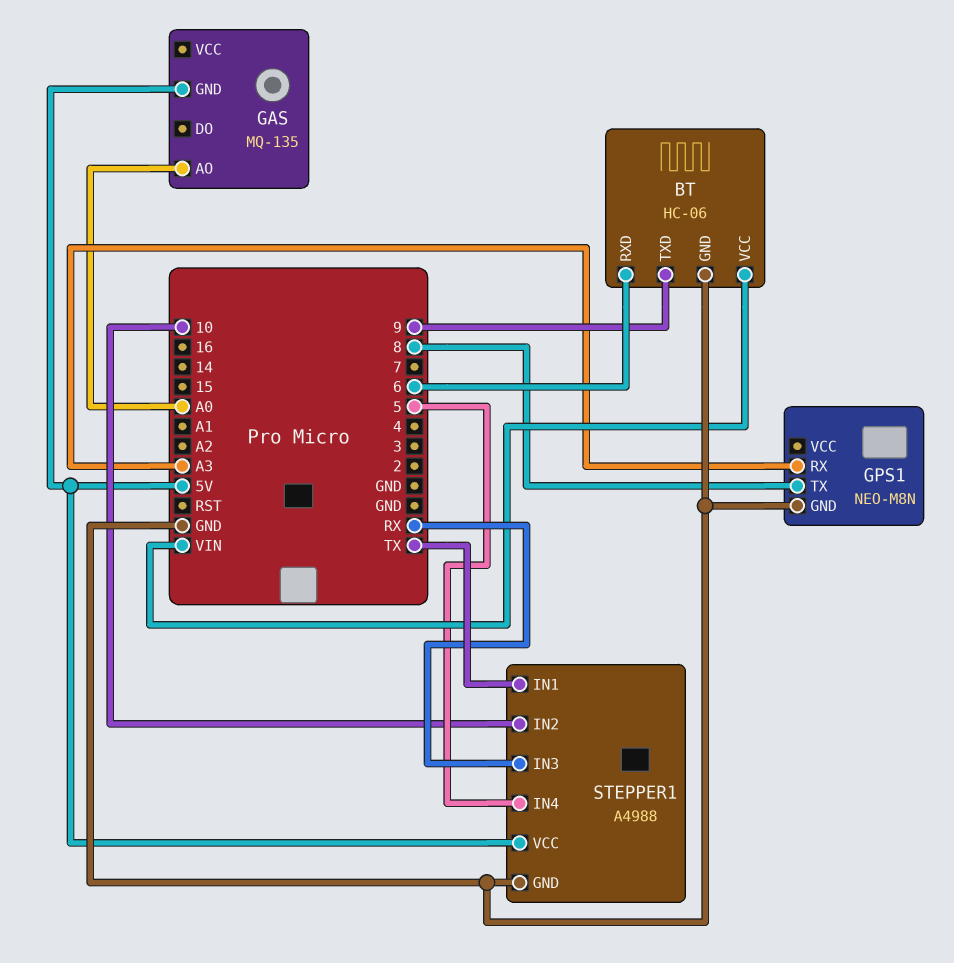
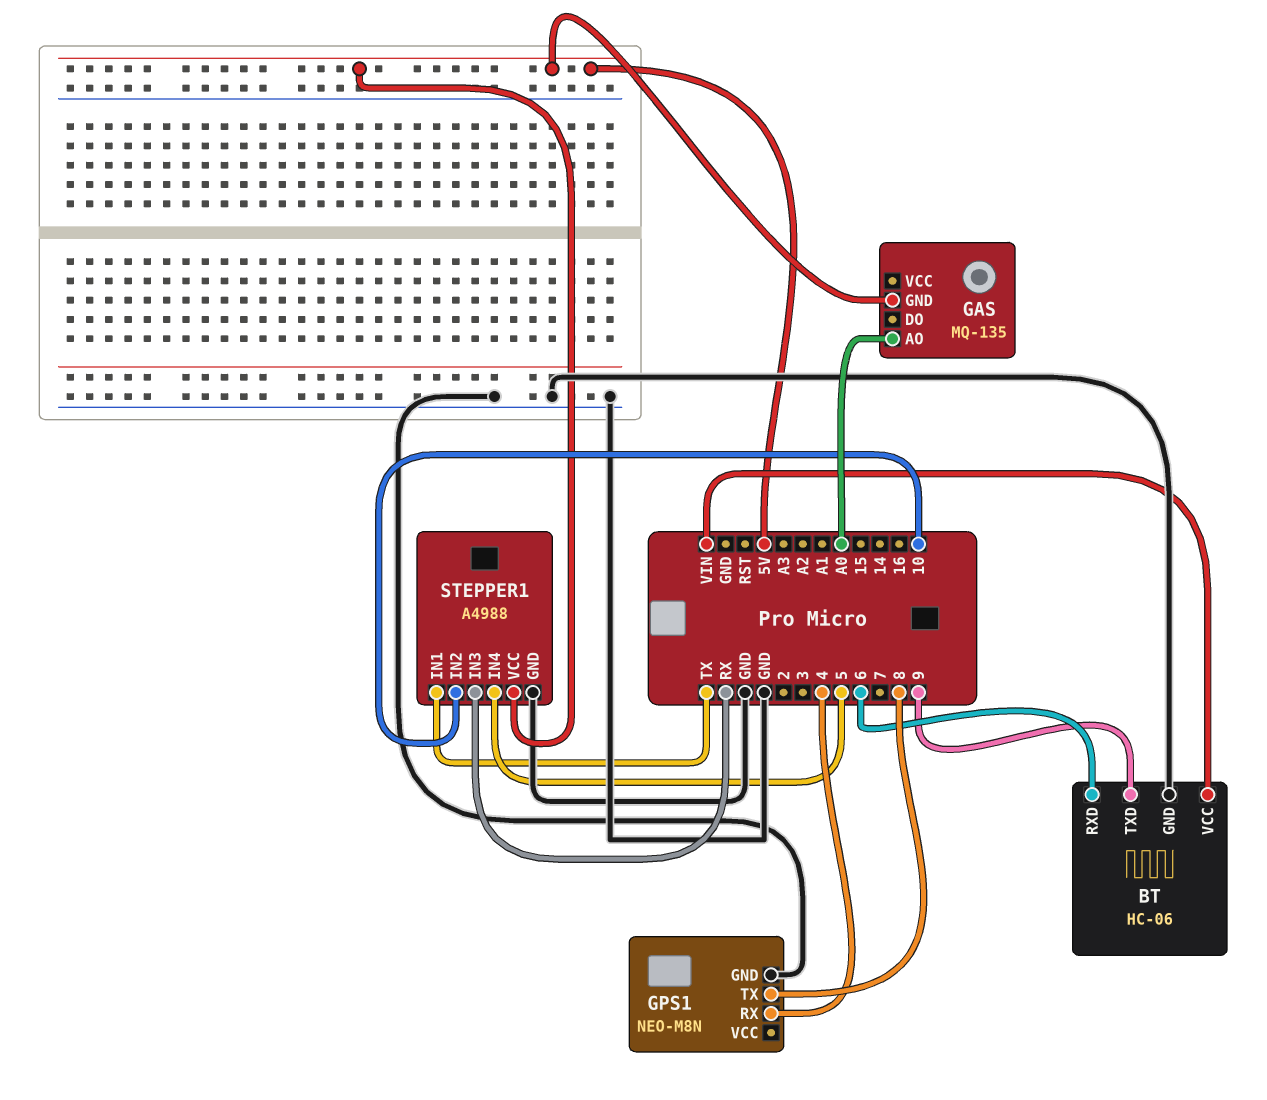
GPS1 pin RX: A3 -> 4

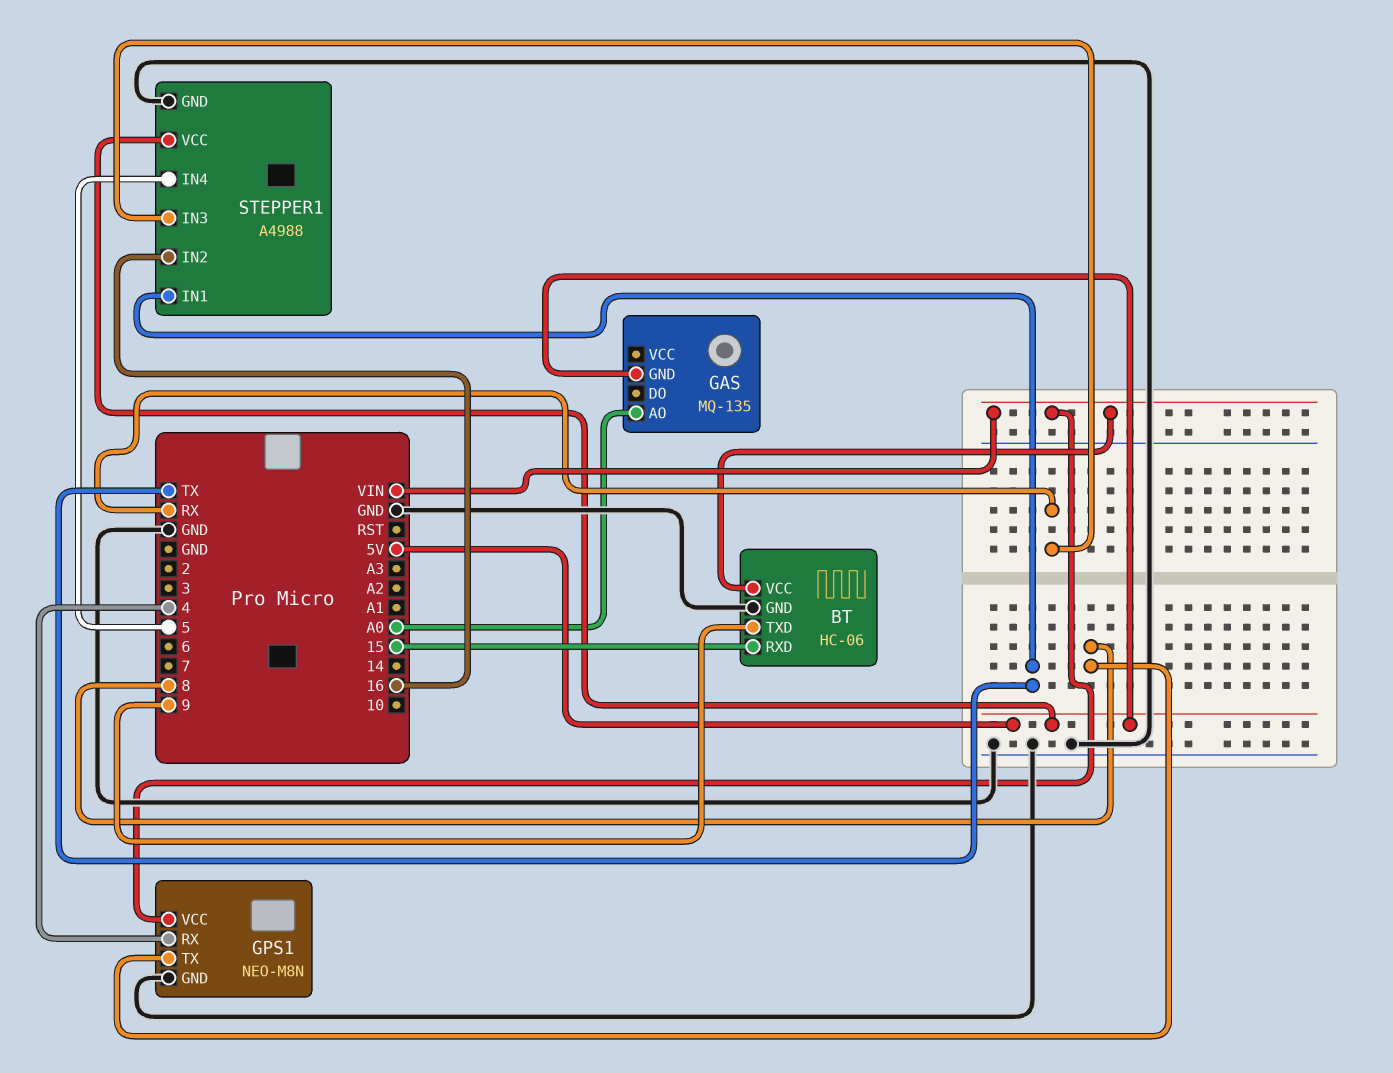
BT pin RXD: 6 -> 15
GPS1 pin VCC: none -> VIN
STEPPER1 pin IN2: 10 -> 16

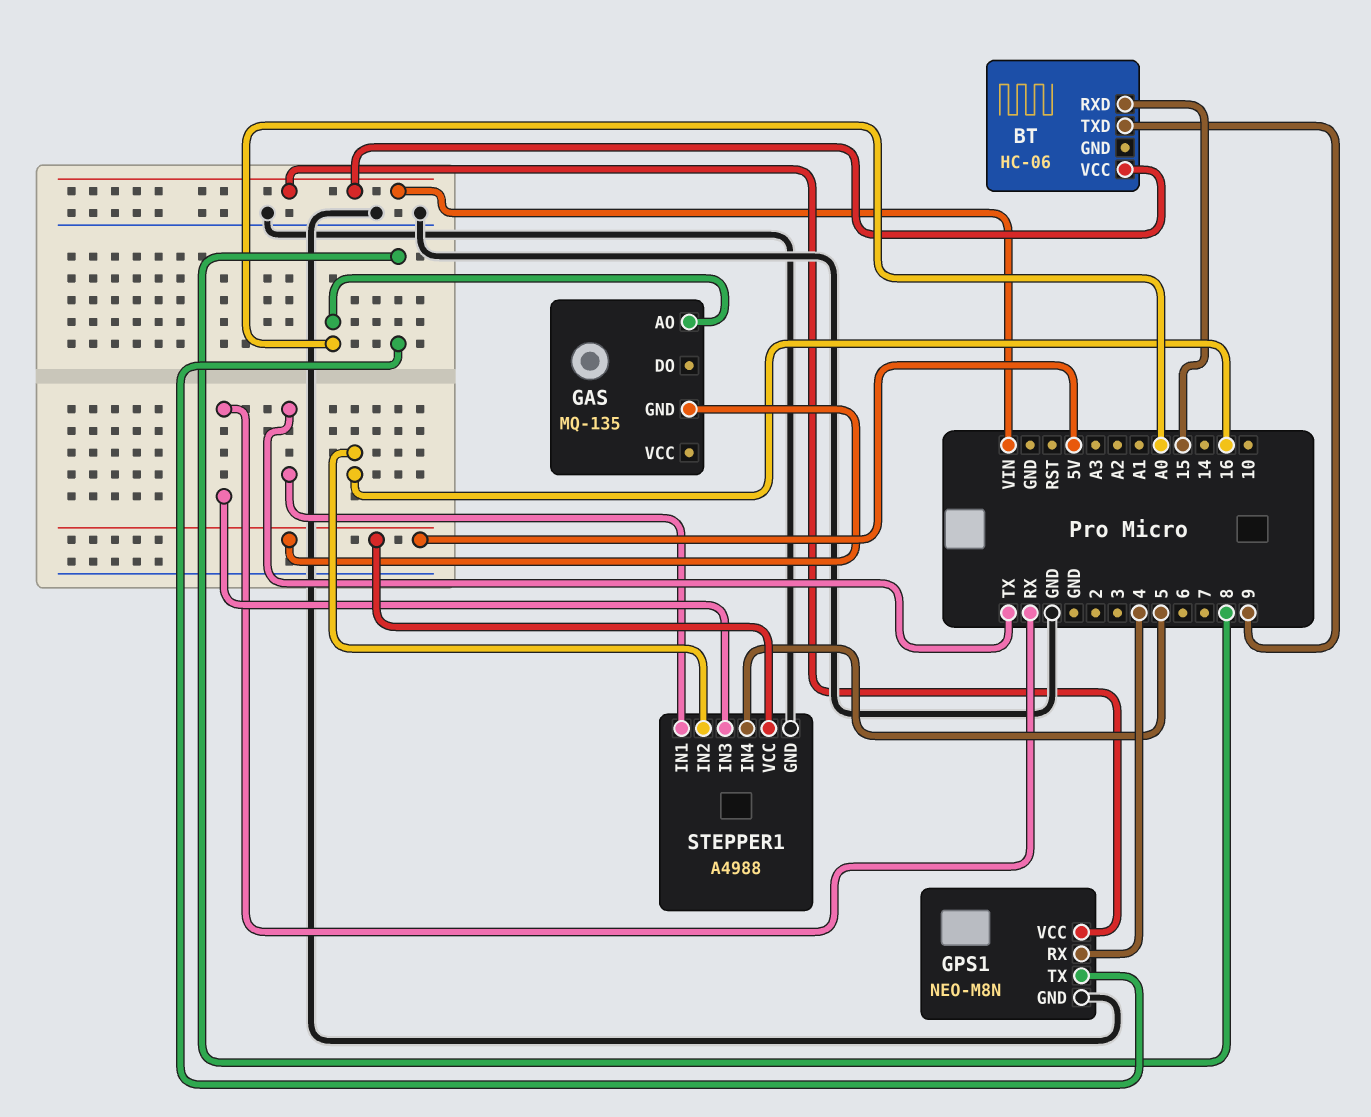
BT pin GND: GND -> none

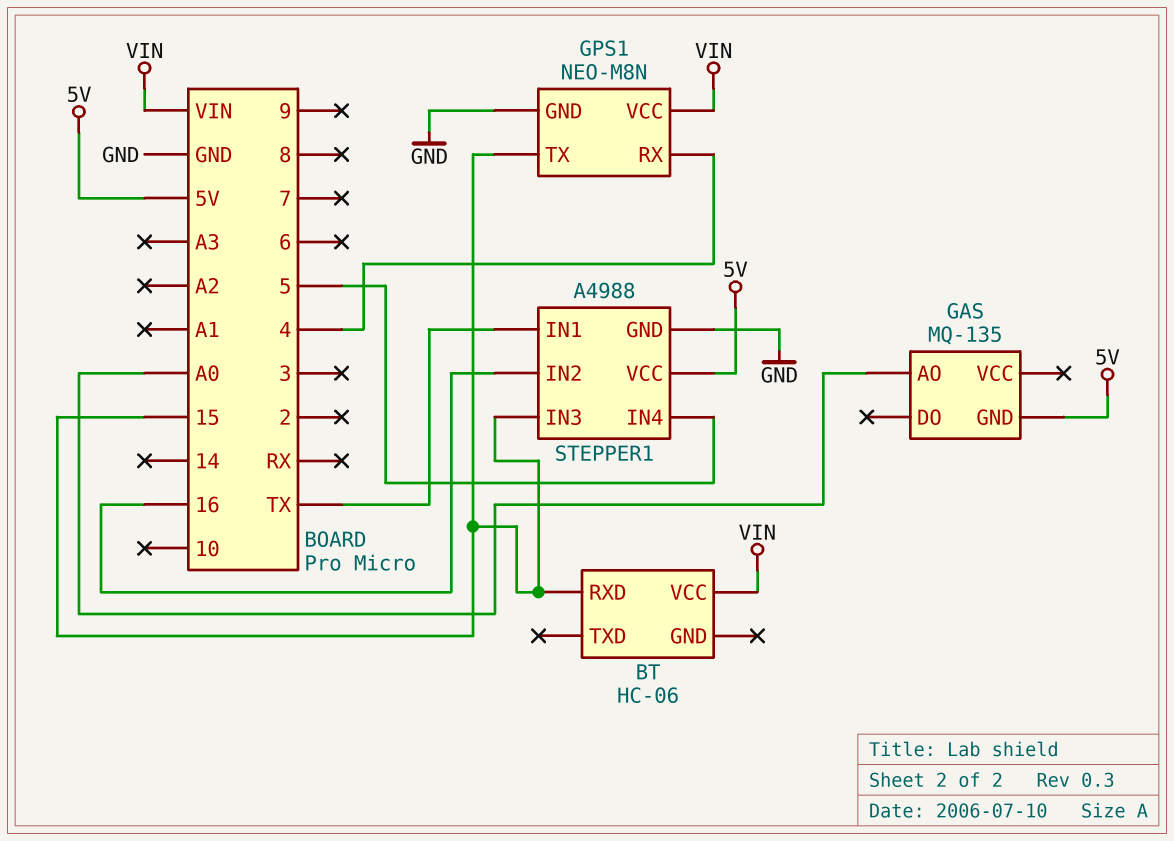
BT pin TXD: 9 -> none
GPS1 pin TX: 8 -> 15
STEPPER1 pin IN3: RX -> 15

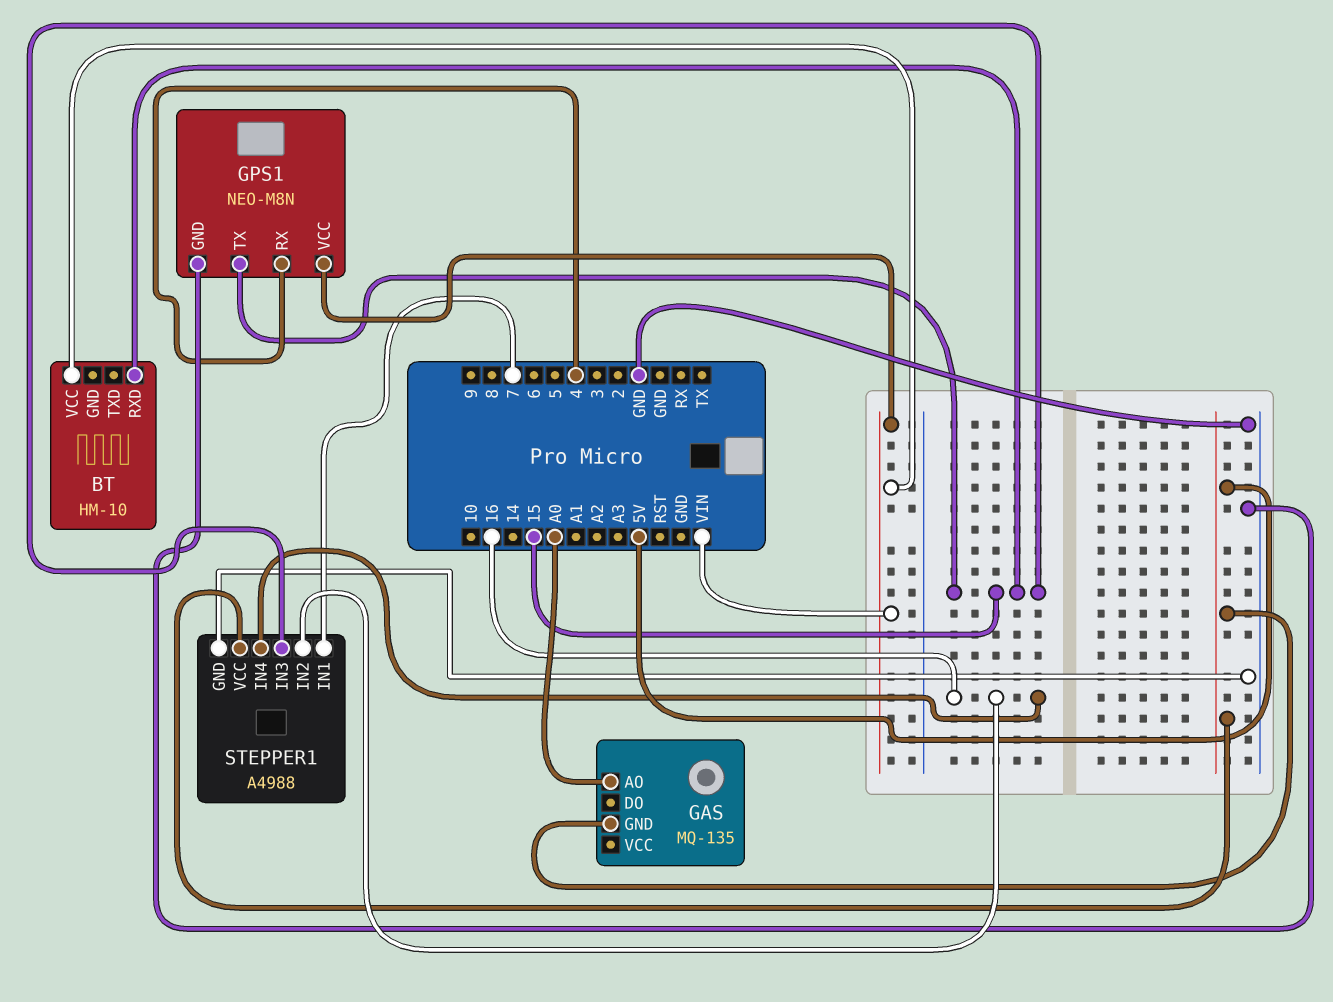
BT: HC-06 -> HM-10
STEPPER1 pin IN1: TX -> 7
STEPPER1 pin IN4: 5 -> 16

